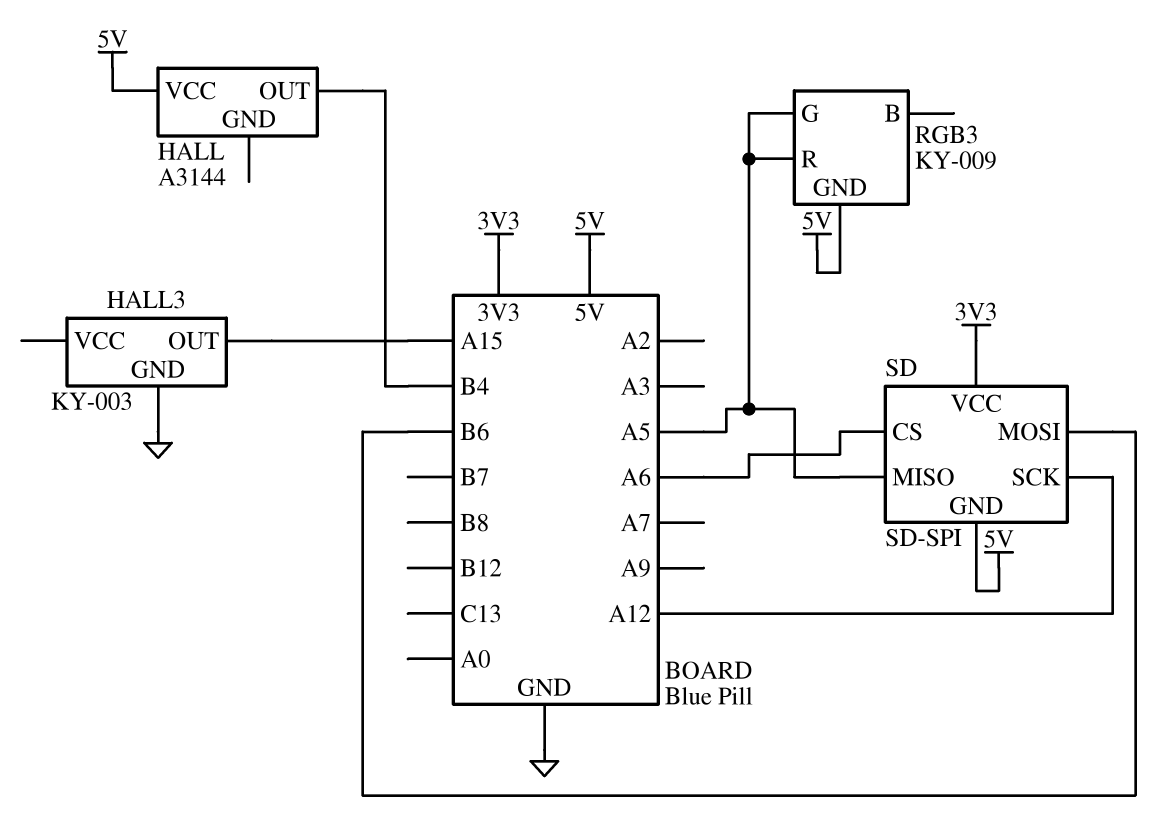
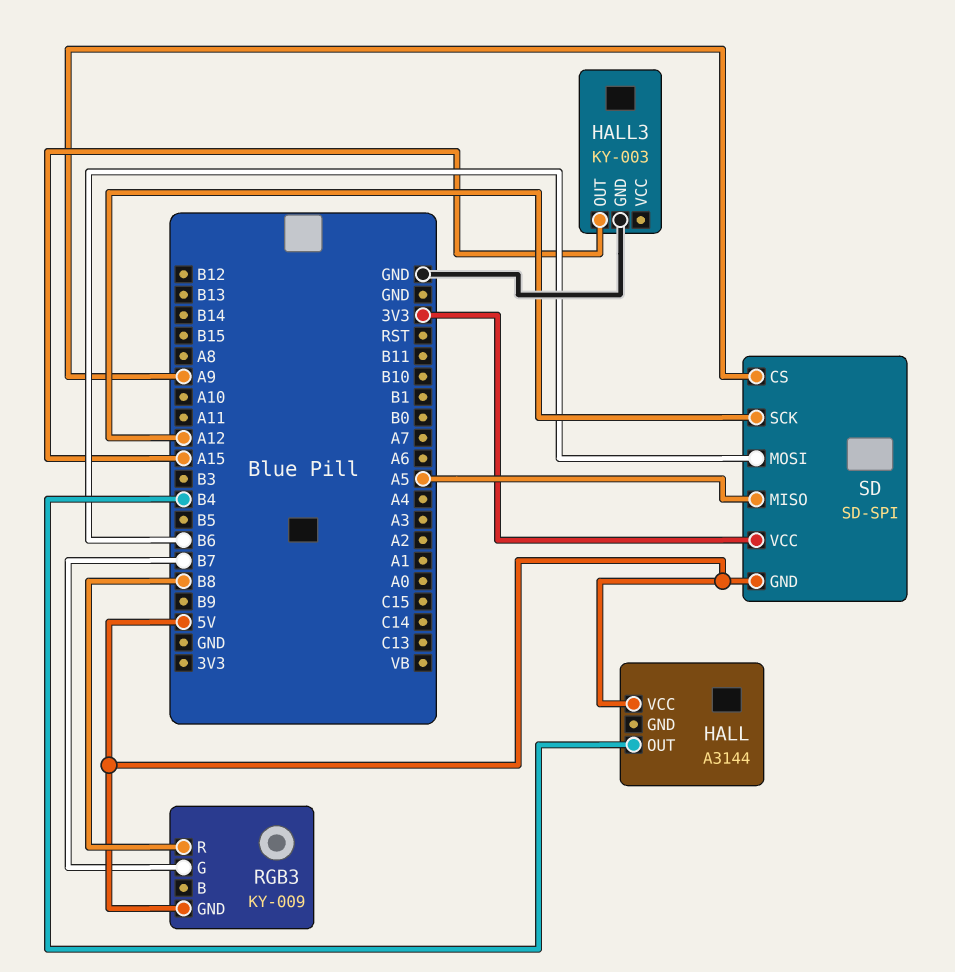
RGB3 pin G: A5 -> B7
RGB3 pin R: A5 -> B8
SD pin CS: A6 -> A9

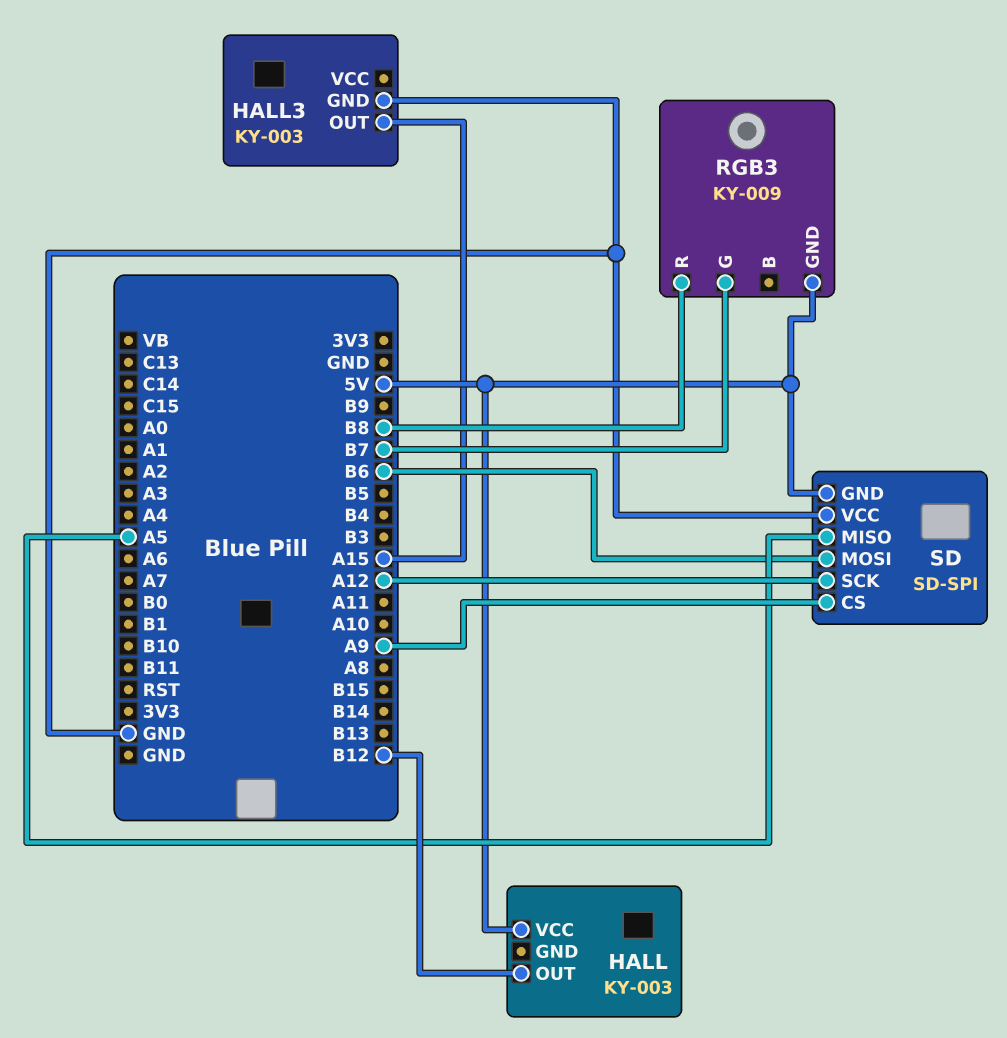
HALL: A3144 -> KY-003
HALL pin OUT: B4 -> B12
SD pin VCC: 3V3 -> GND

